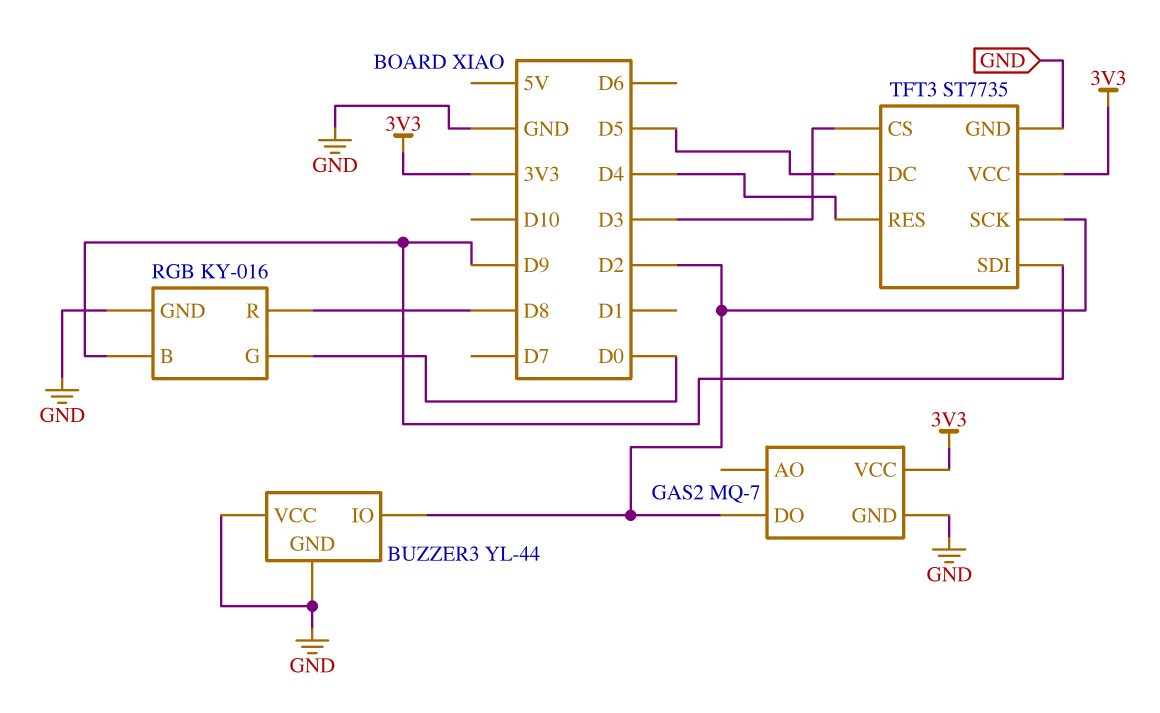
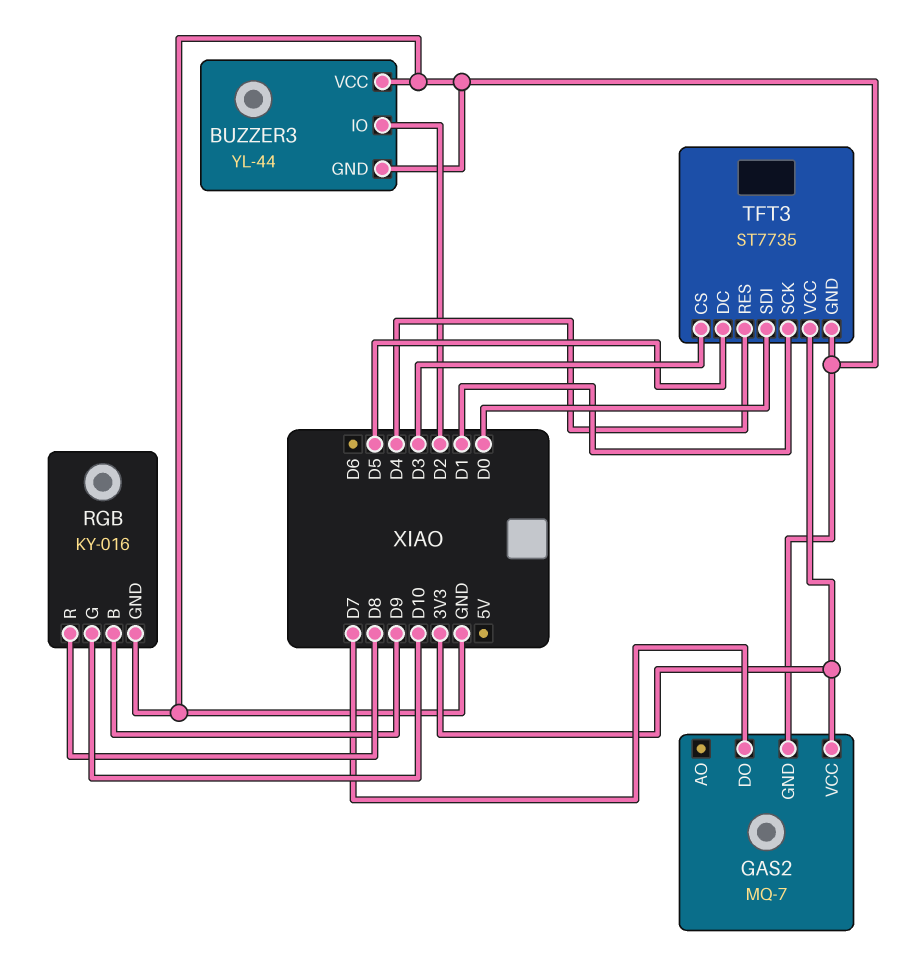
GAS2 pin DO: D2 -> D7
RGB pin G: D0 -> D10
TFT3 pin SCK: D2 -> D1
TFT3 pin SDI: D9 -> D0

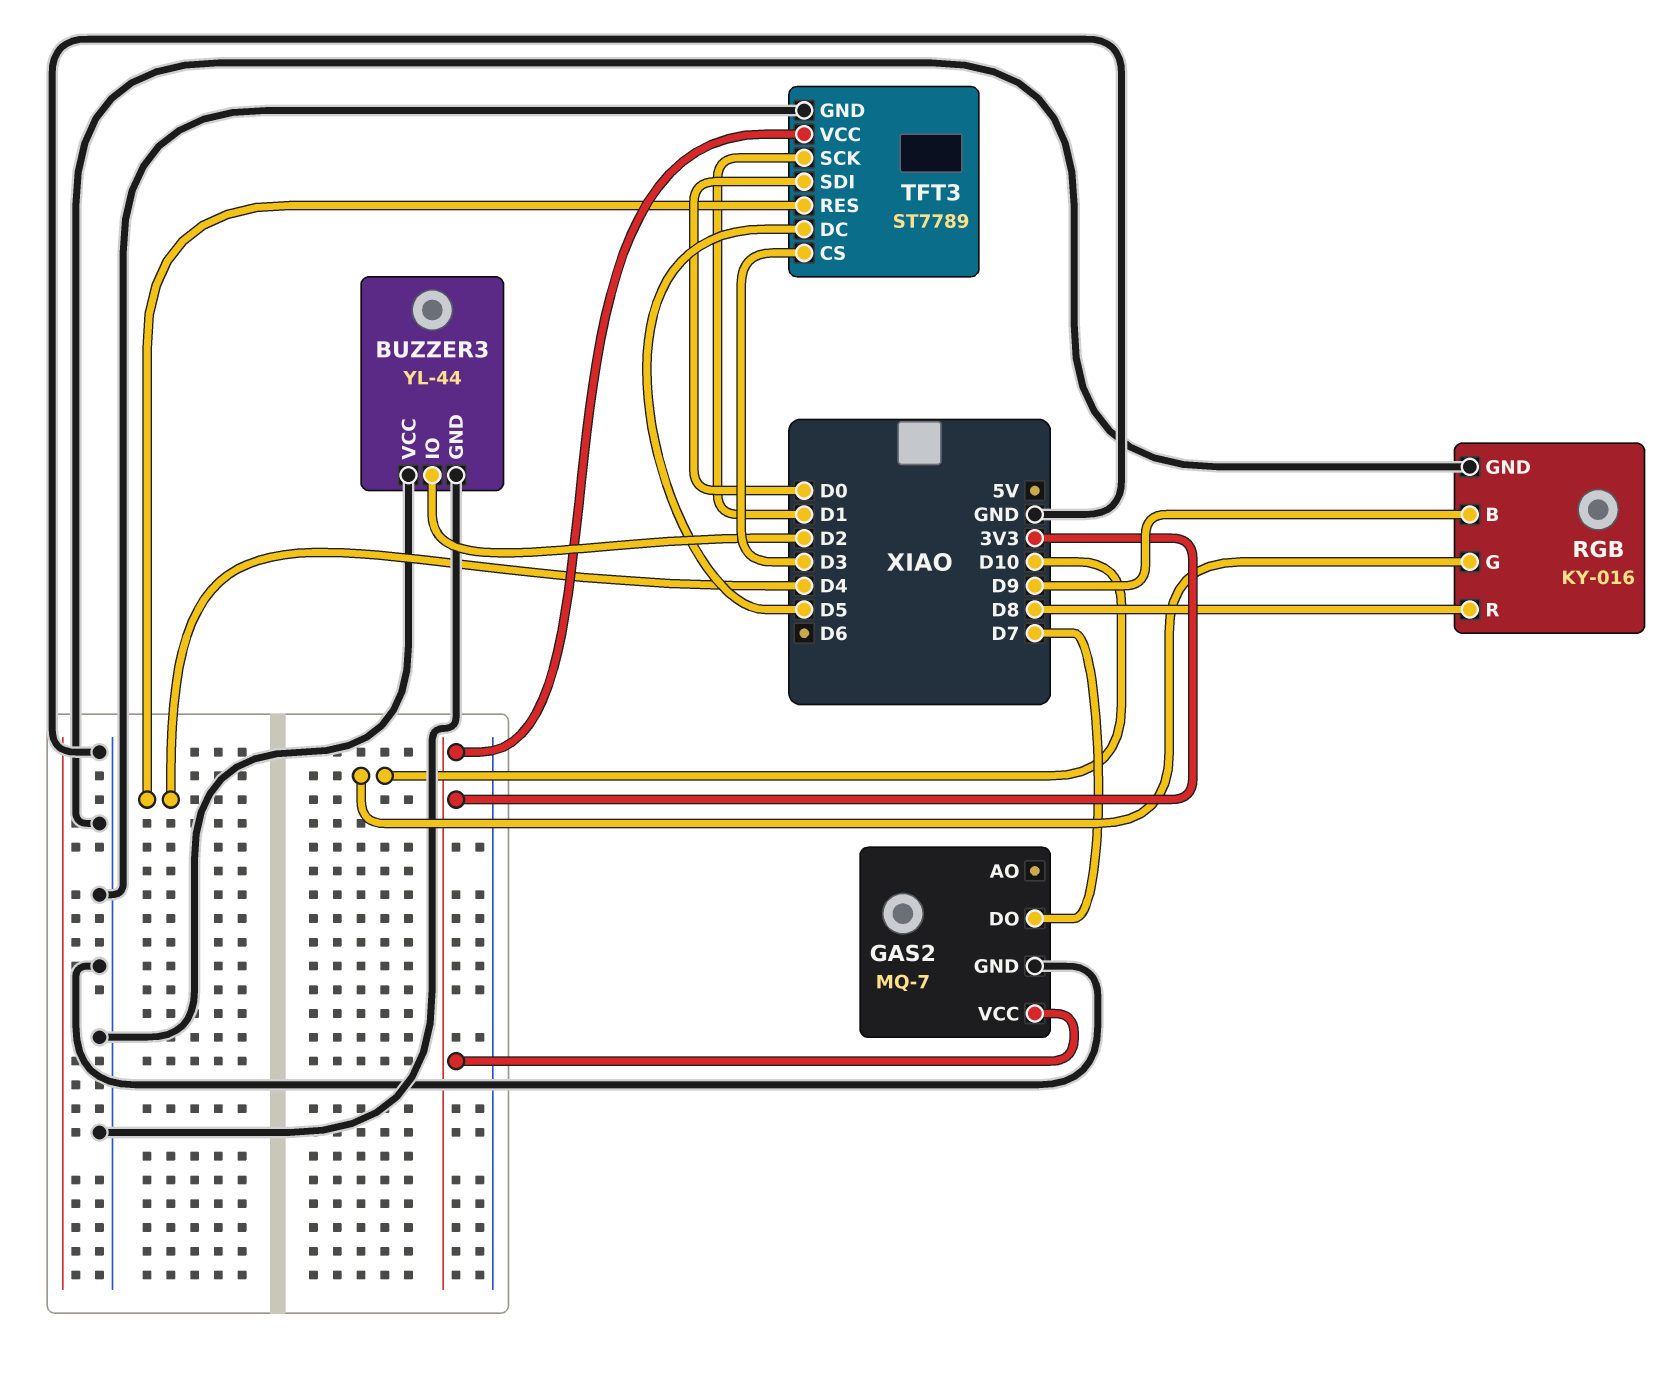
TFT3: ST7735 -> ST7789

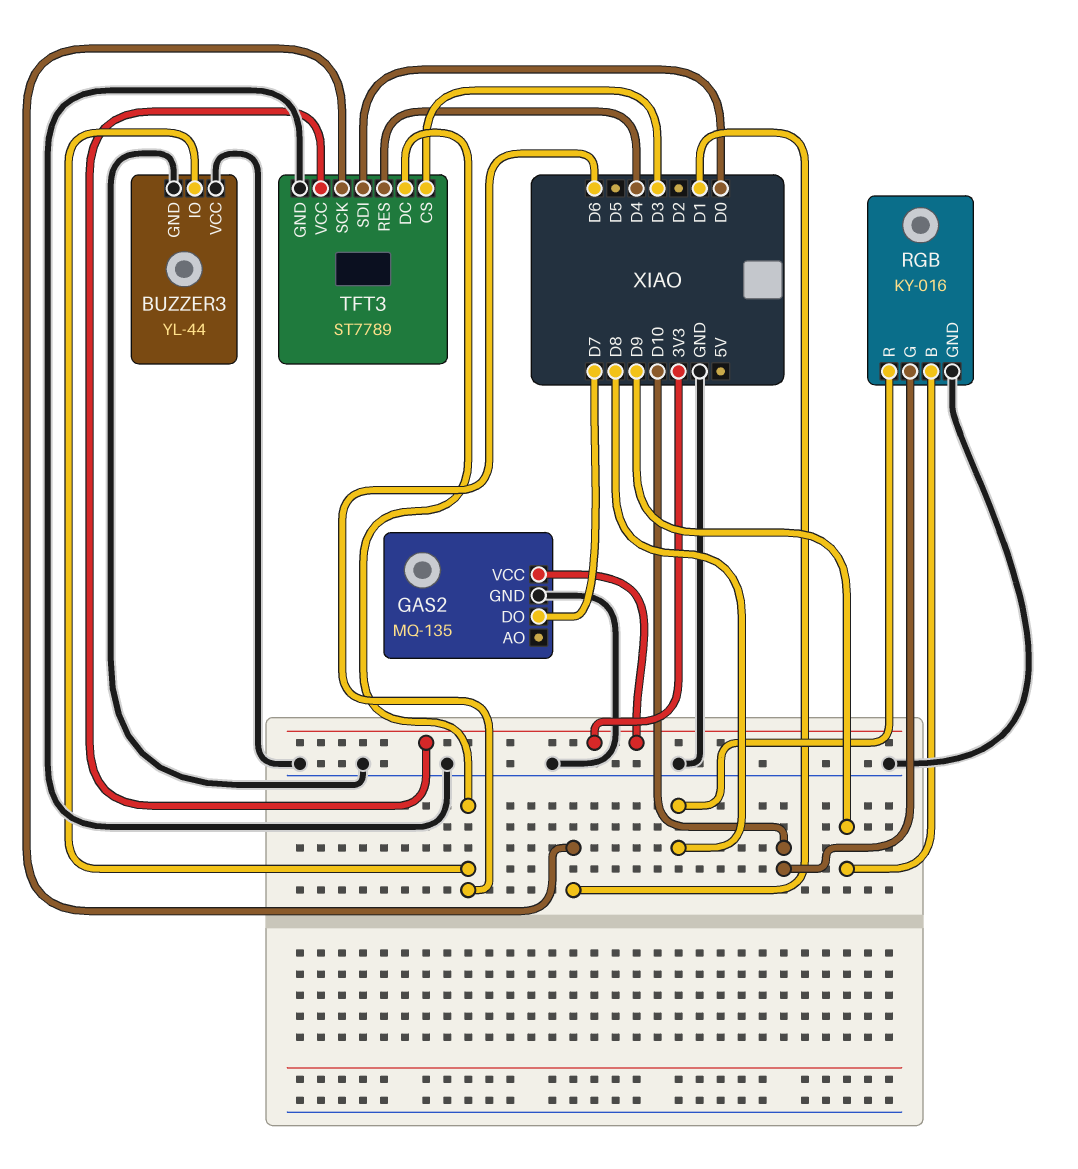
BUZZER3 pin IO: D2 -> D6
GAS2: MQ-7 -> MQ-135
TFT3 pin DC: D5 -> D6

